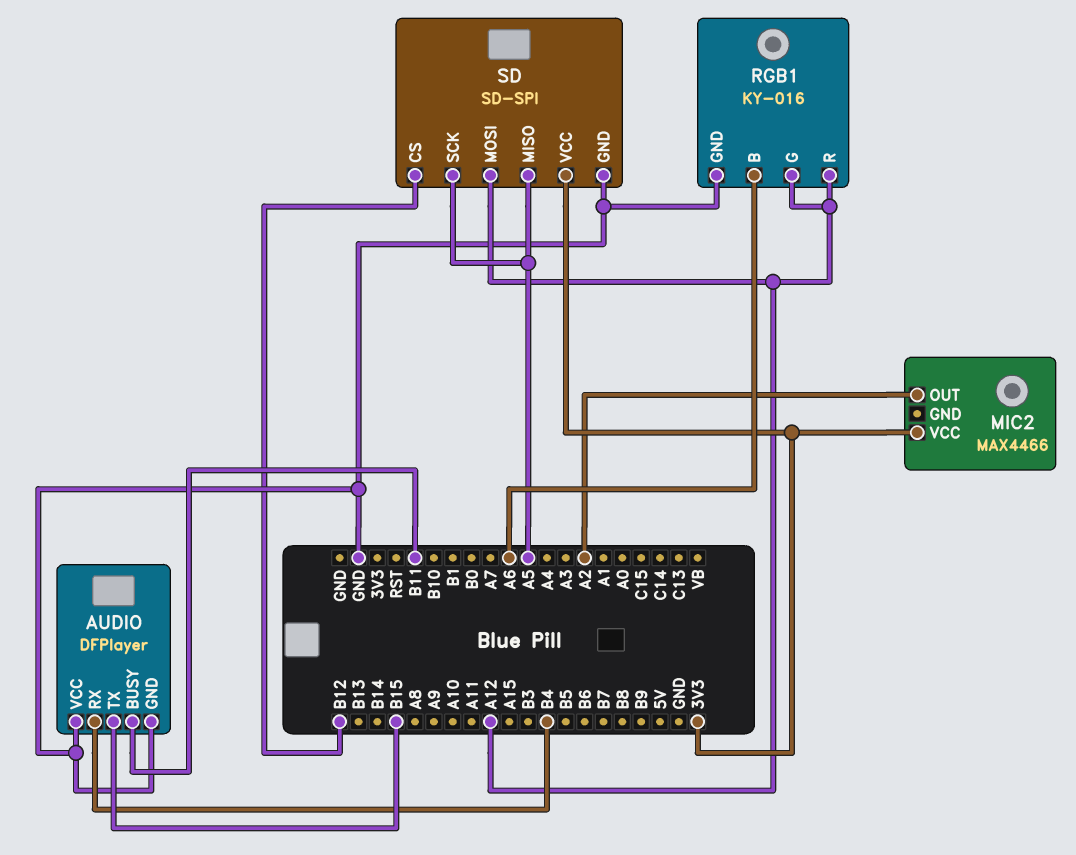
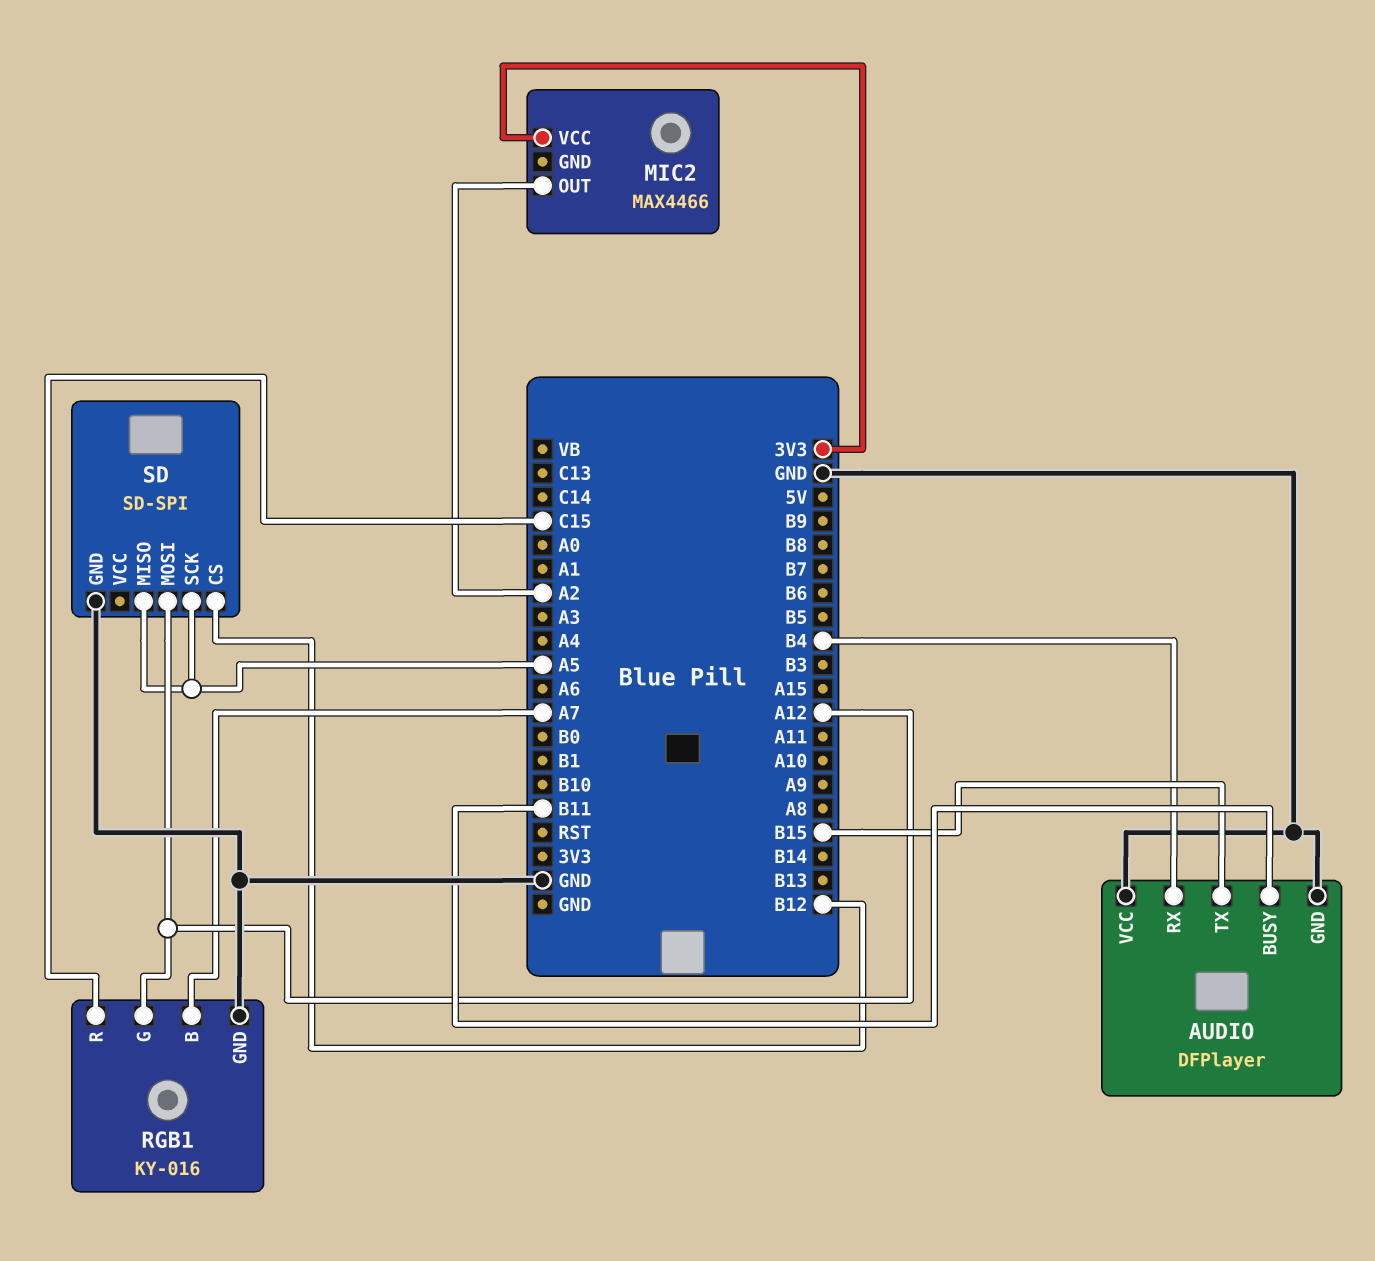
RGB1 pin B: A6 -> A7
RGB1 pin R: A12 -> C15
SD pin VCC: 3V3 -> none

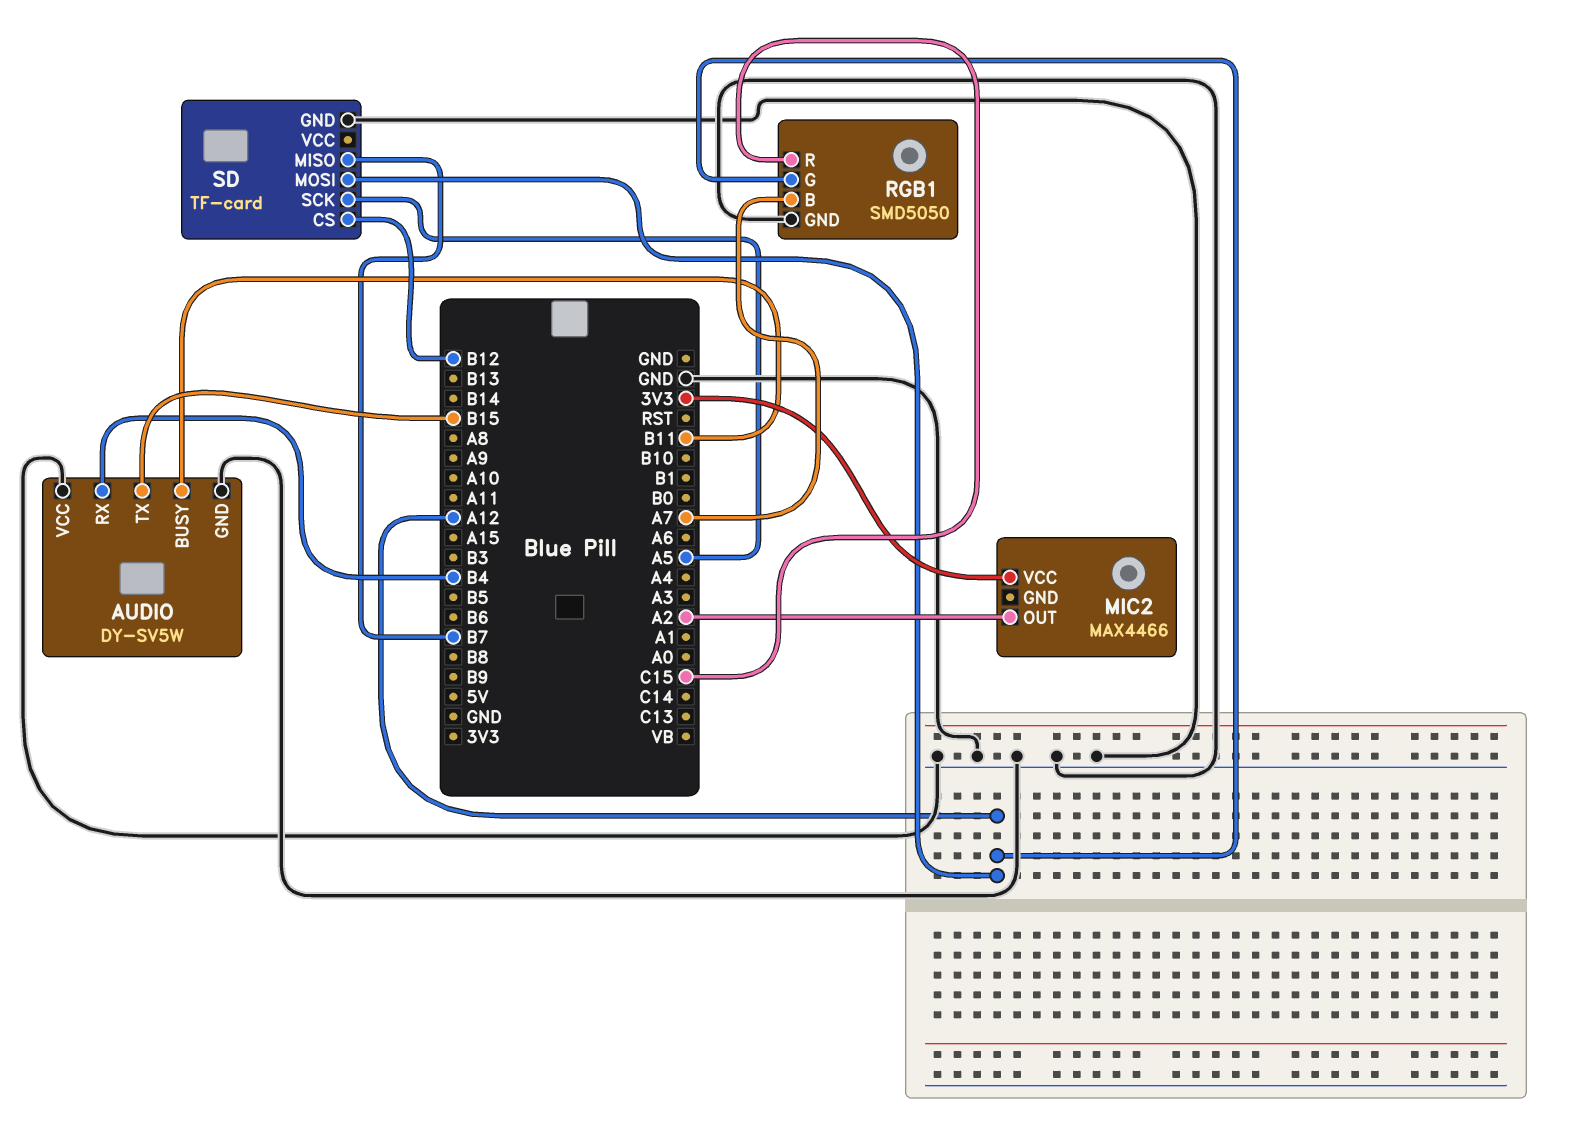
AUDIO: DFPlayer -> DY-SV5W
RGB1: KY-016 -> SMD5050
SD: SD-SPI -> TF-card
SD pin MISO: A5 -> B7

